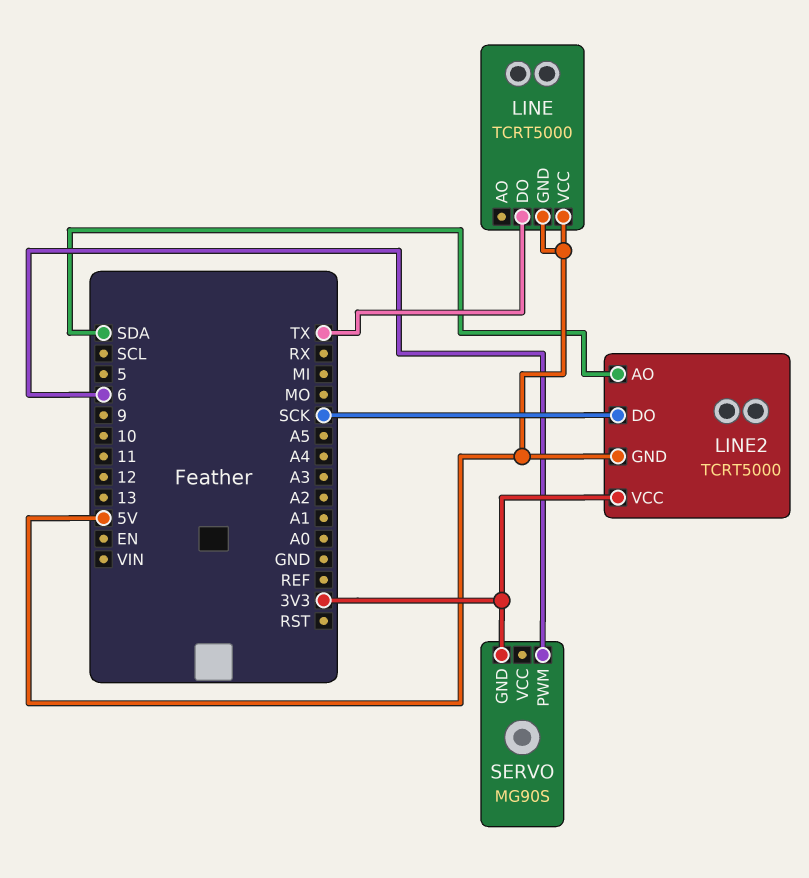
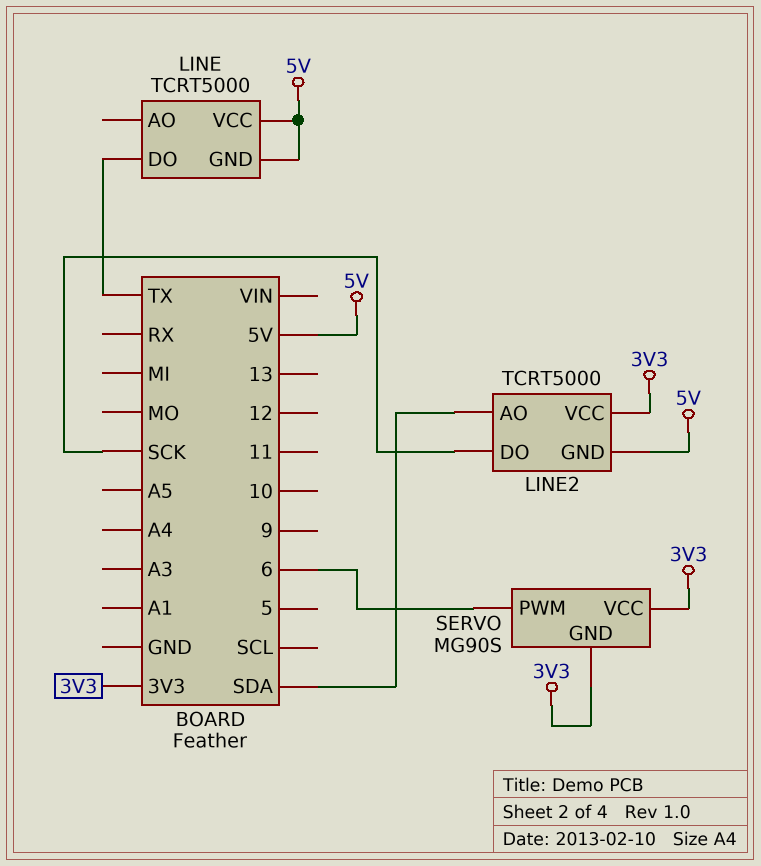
SERVO pin VCC: none -> 3V3

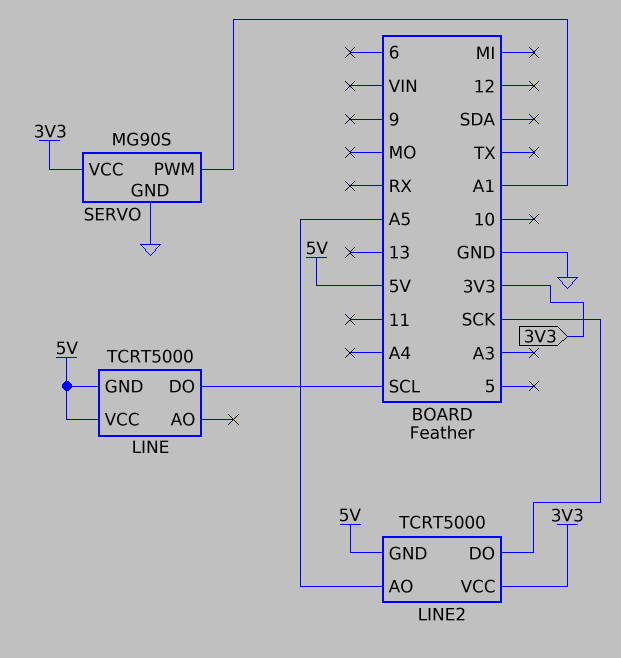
LINE pin DO: TX -> SCL
LINE2 pin AO: SDA -> A5
SERVO pin GND: 3V3 -> GND
SERVO pin PWM: 6 -> A1

